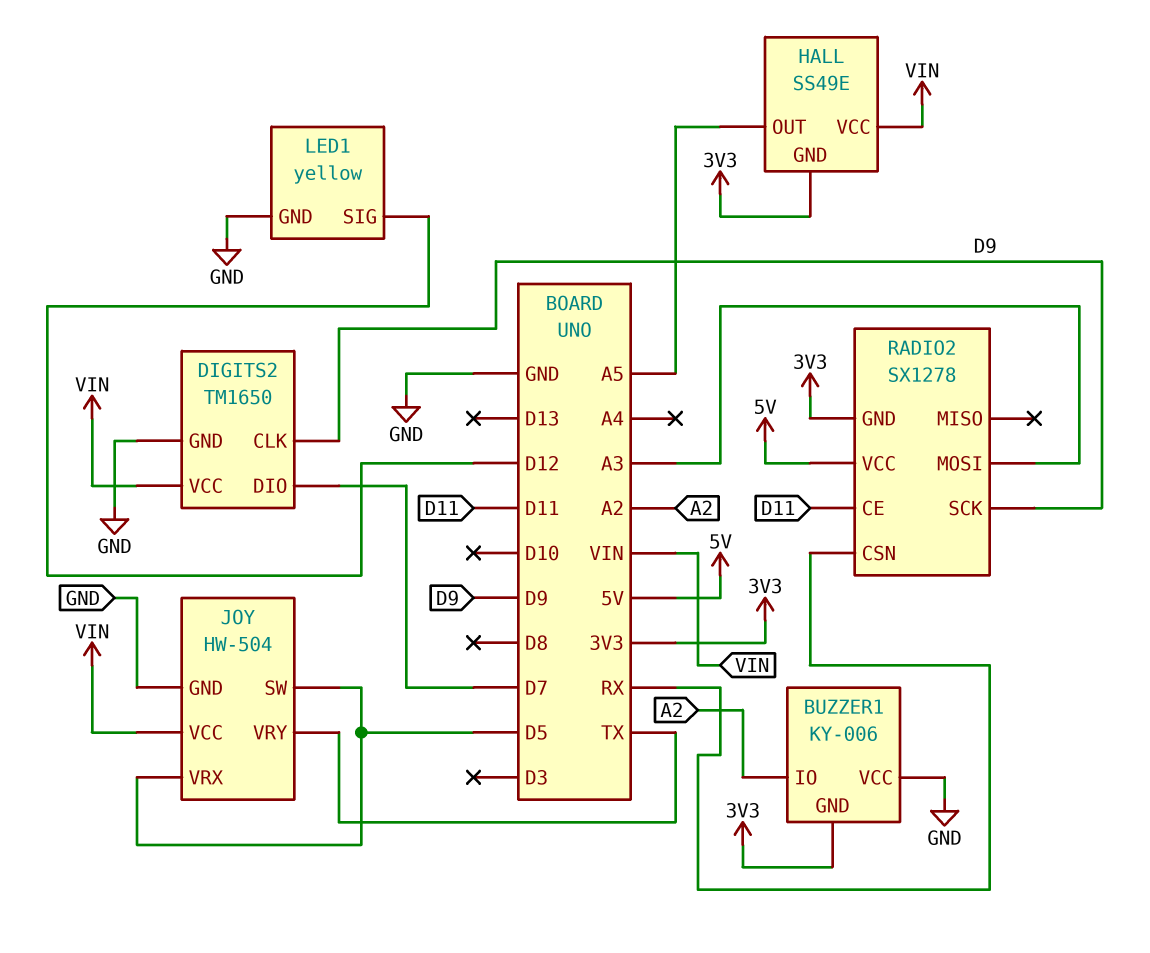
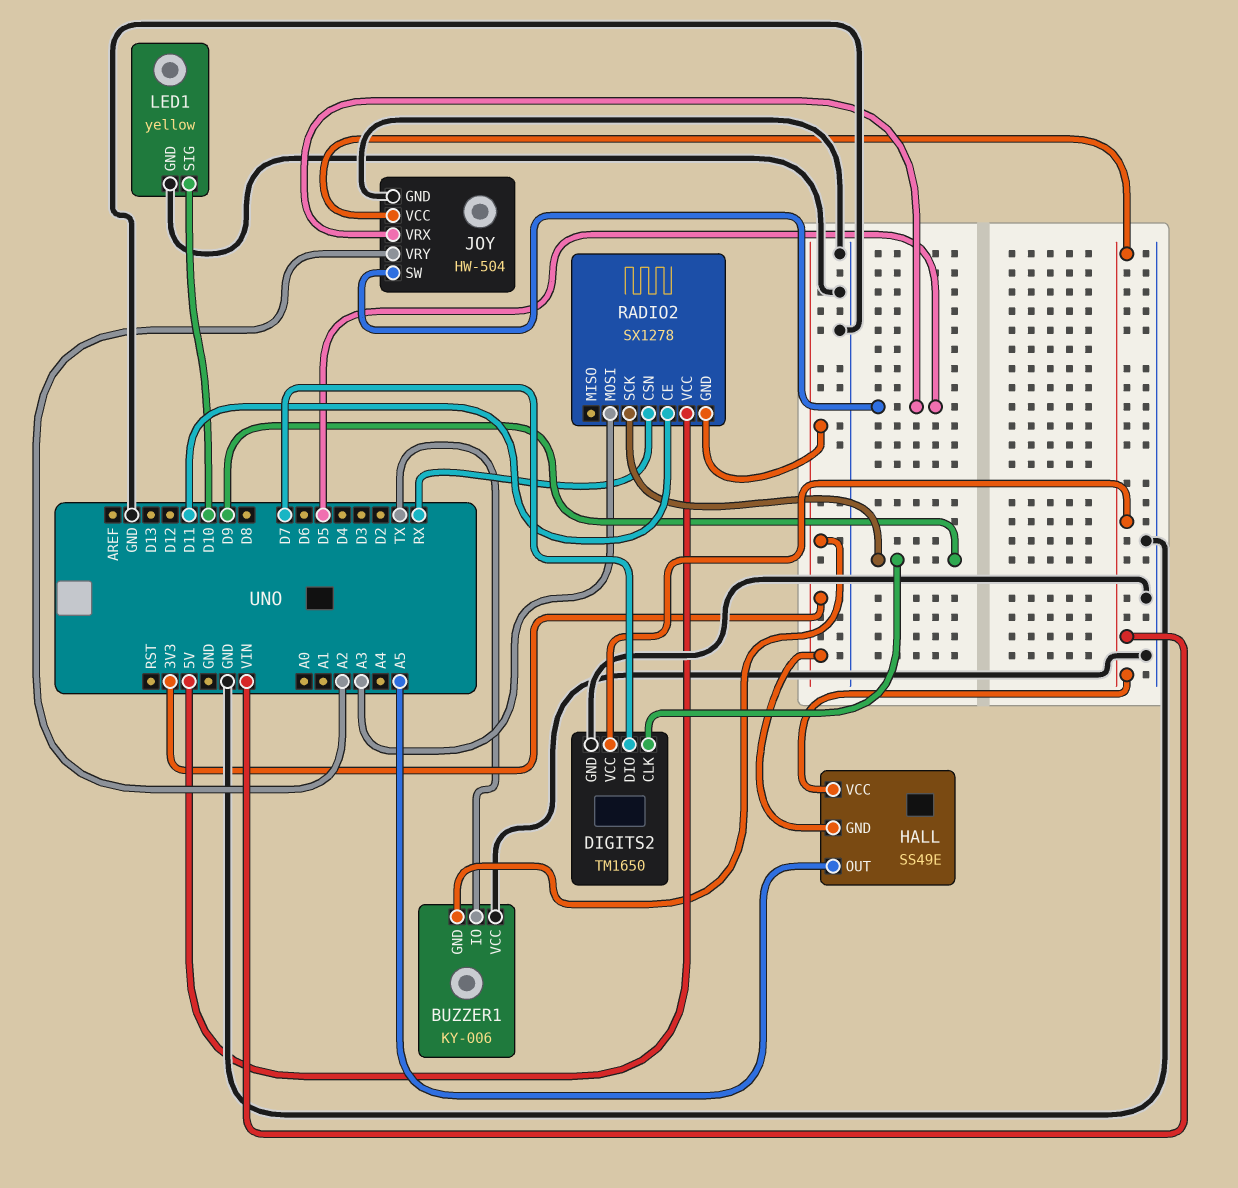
BUZZER1 pin IO: A2 -> TX
JOY pin VRY: TX -> A2
LED1 pin SIG: D12 -> D10

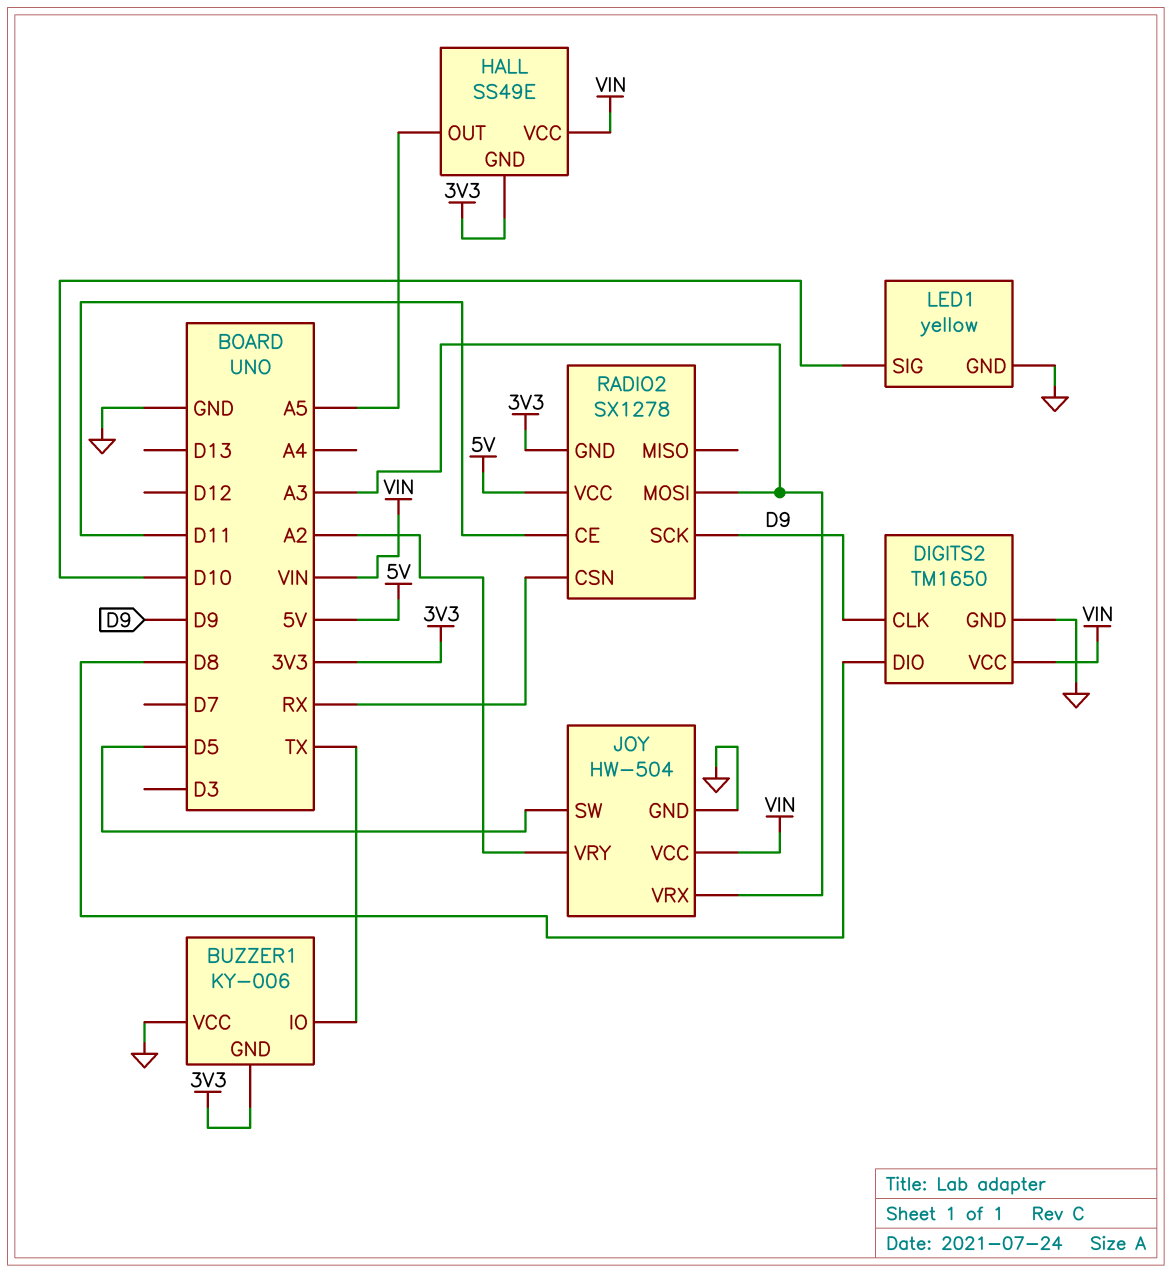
DIGITS2 pin DIO: D7 -> D8
JOY pin VRX: D5 -> A3

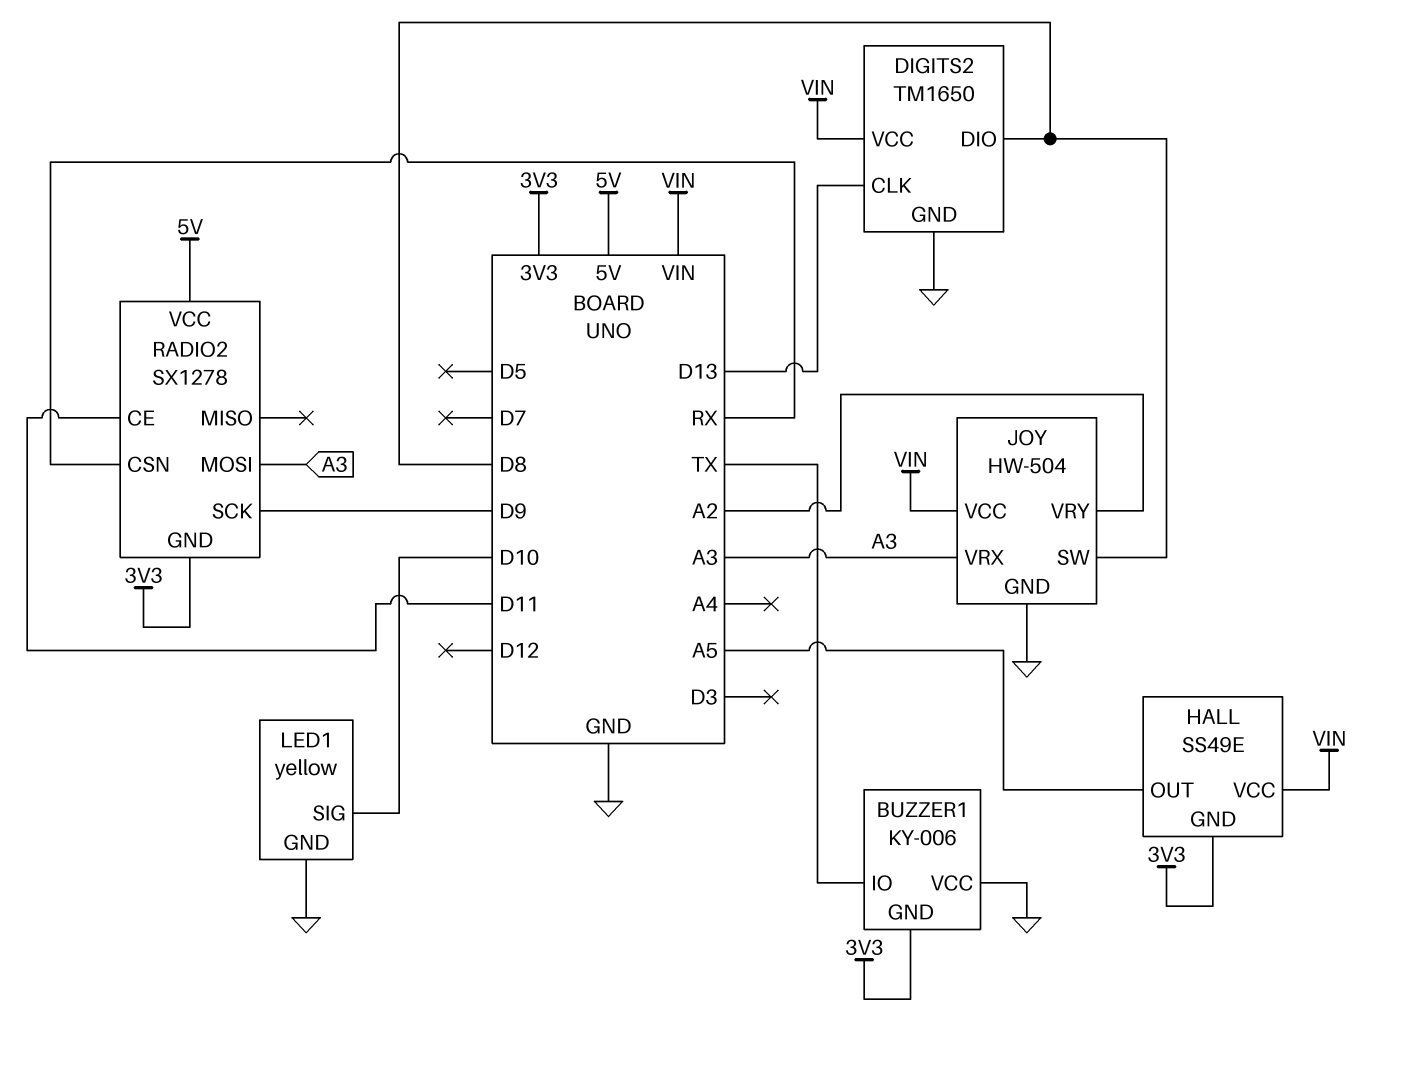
DIGITS2 pin CLK: D9 -> D13
JOY pin SW: D5 -> D8

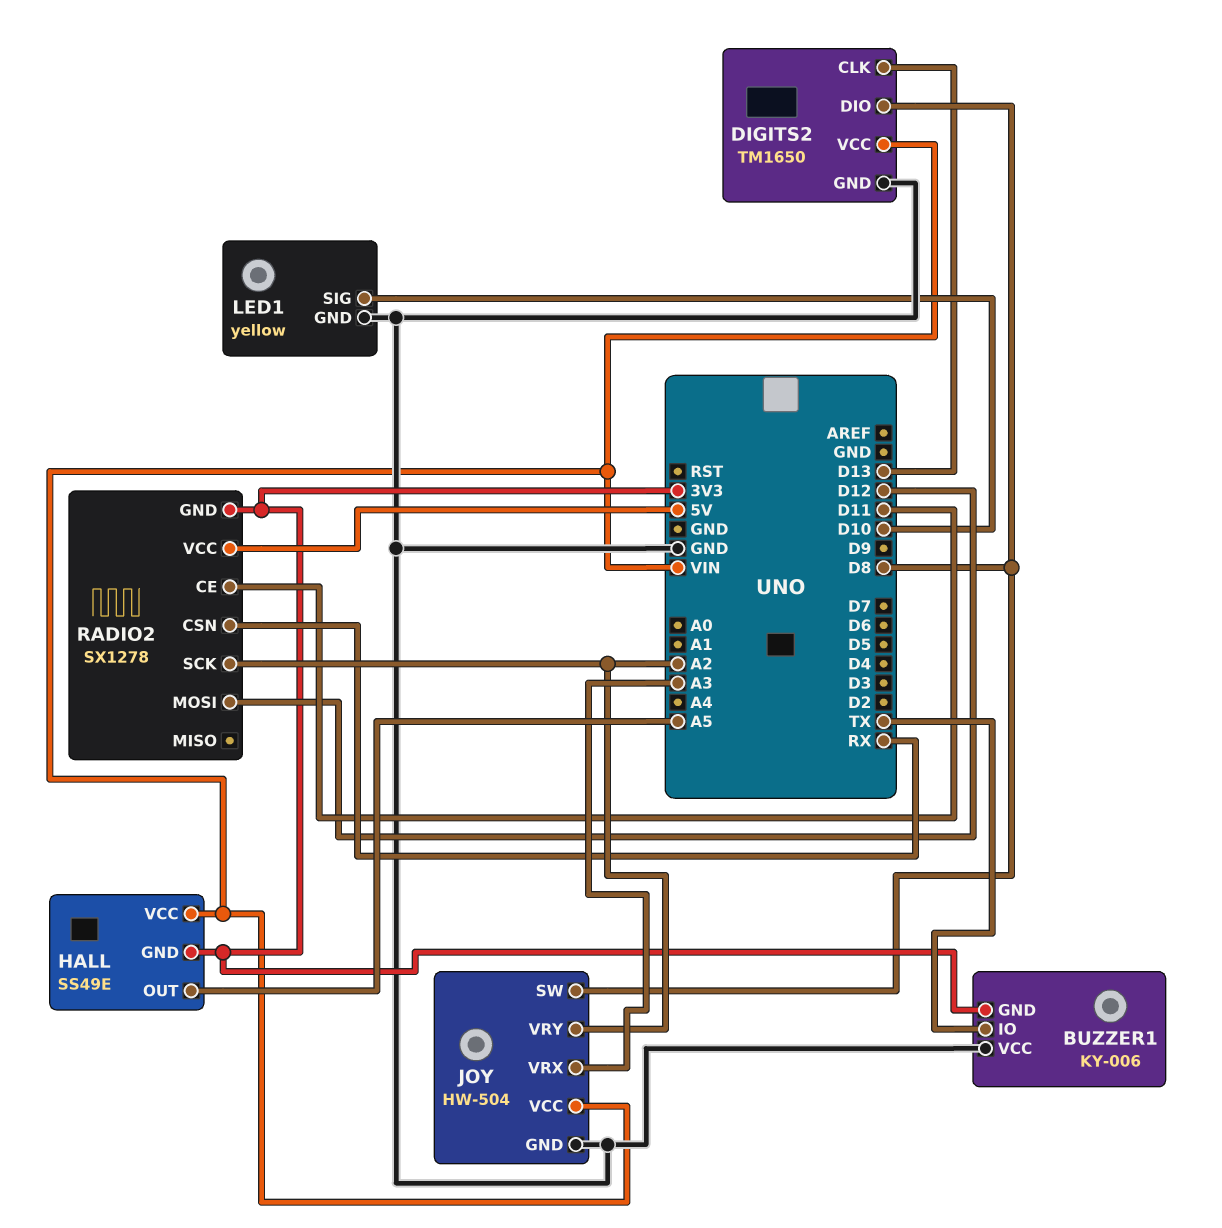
RADIO2 pin MOSI: A3 -> D12
RADIO2 pin SCK: D9 -> A2

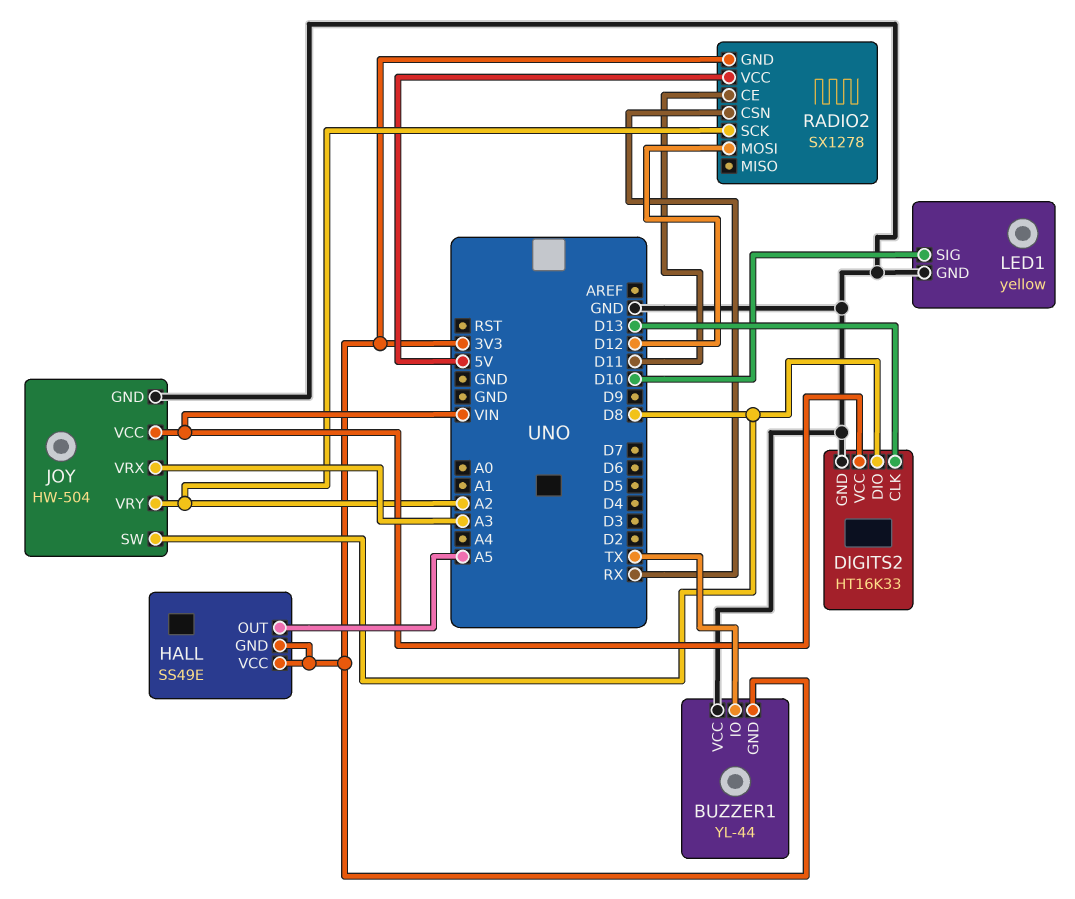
BUZZER1: KY-006 -> YL-44
DIGITS2: TM1650 -> HT16K33
HALL pin VCC: VIN -> 3V3

